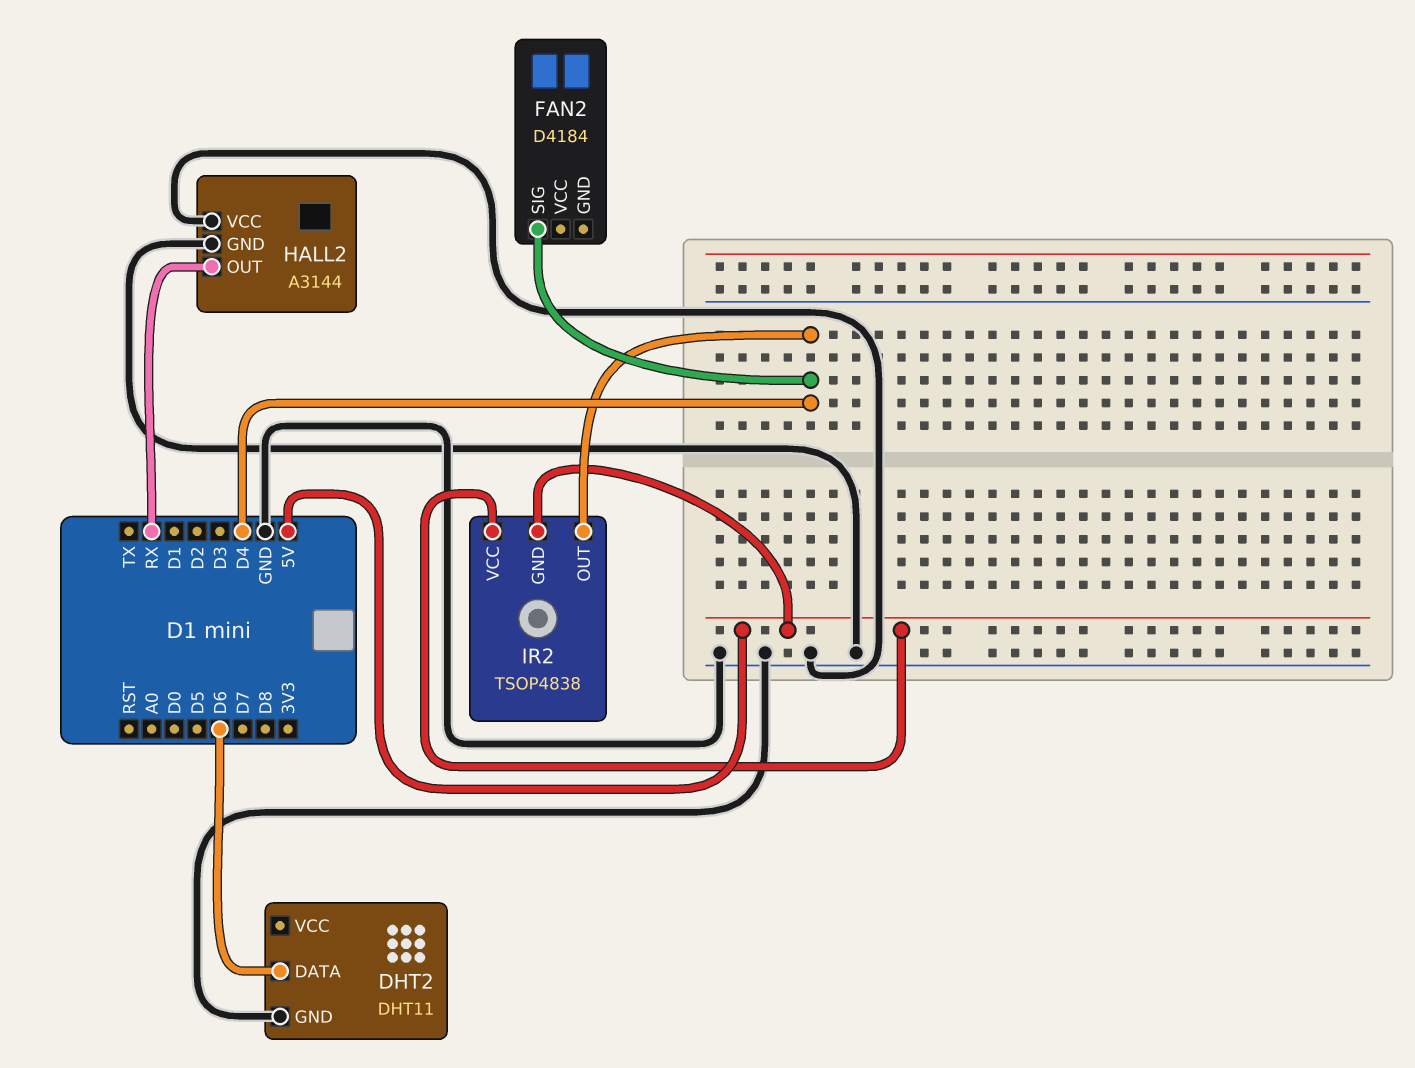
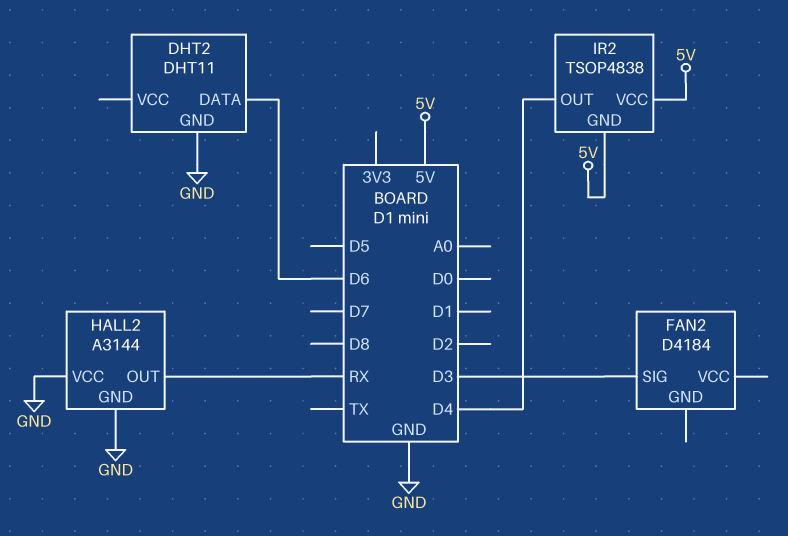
FAN2 pin SIG: D4 -> D3

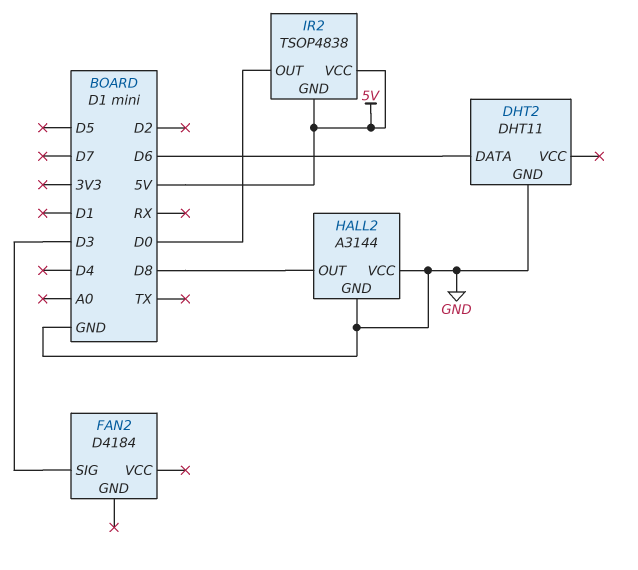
HALL2 pin OUT: RX -> D8
IR2 pin OUT: D4 -> D0

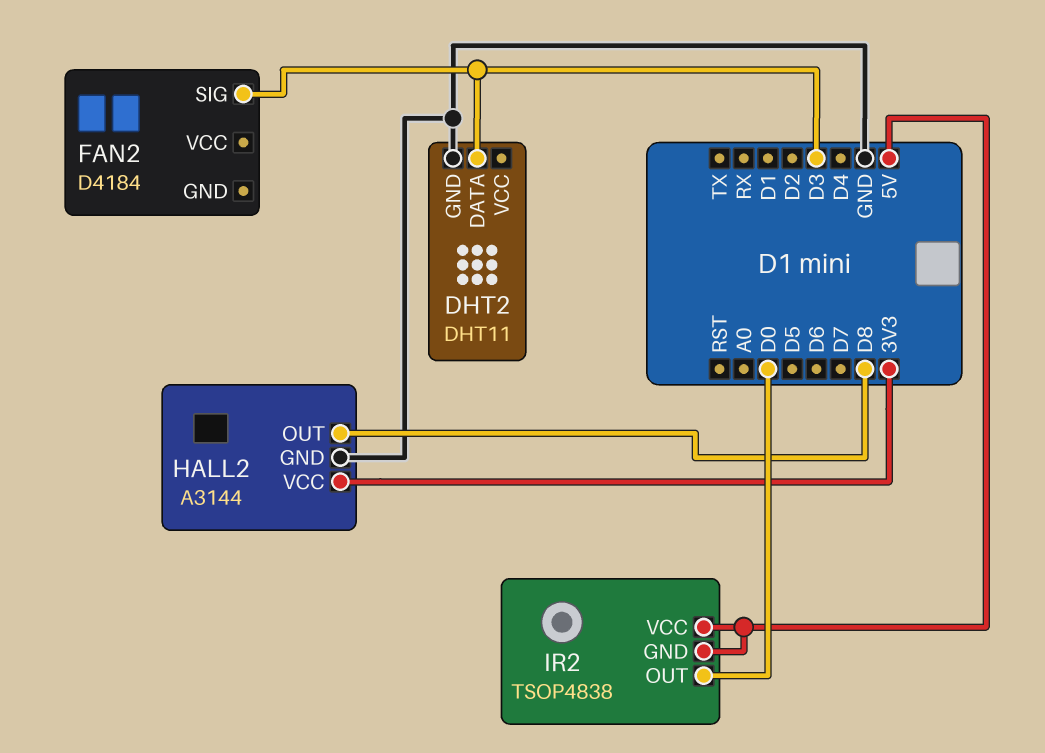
DHT2 pin DATA: D6 -> D3
HALL2 pin VCC: GND -> 3V3

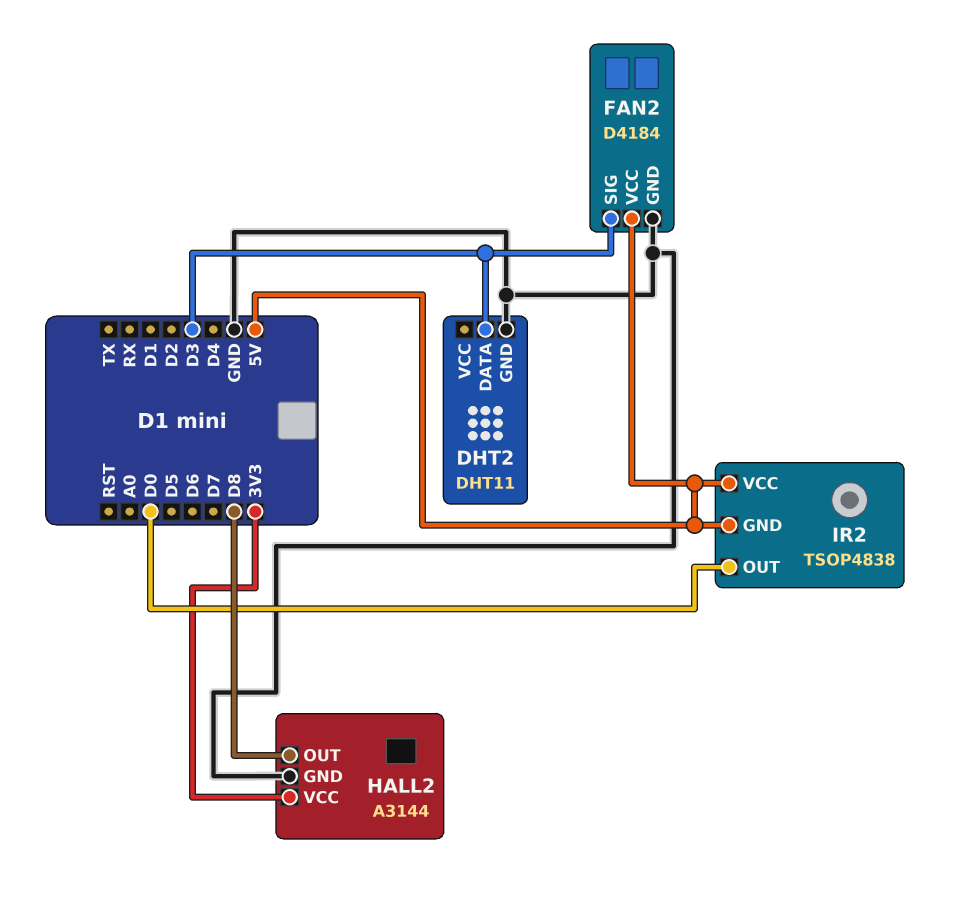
FAN2 pin GND: none -> GND
FAN2 pin VCC: none -> 5V

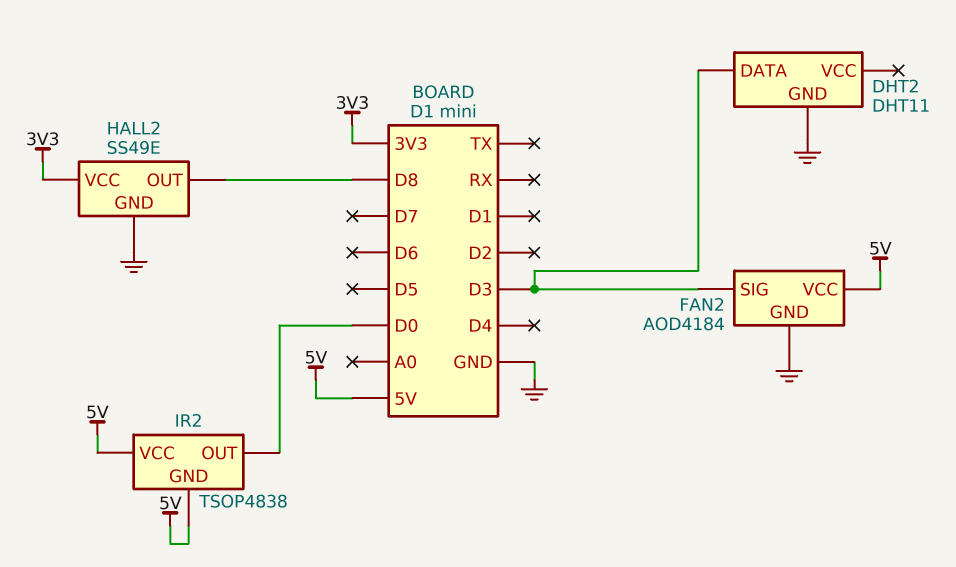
FAN2: D4184 -> AOD4184
HALL2: A3144 -> SS49E

